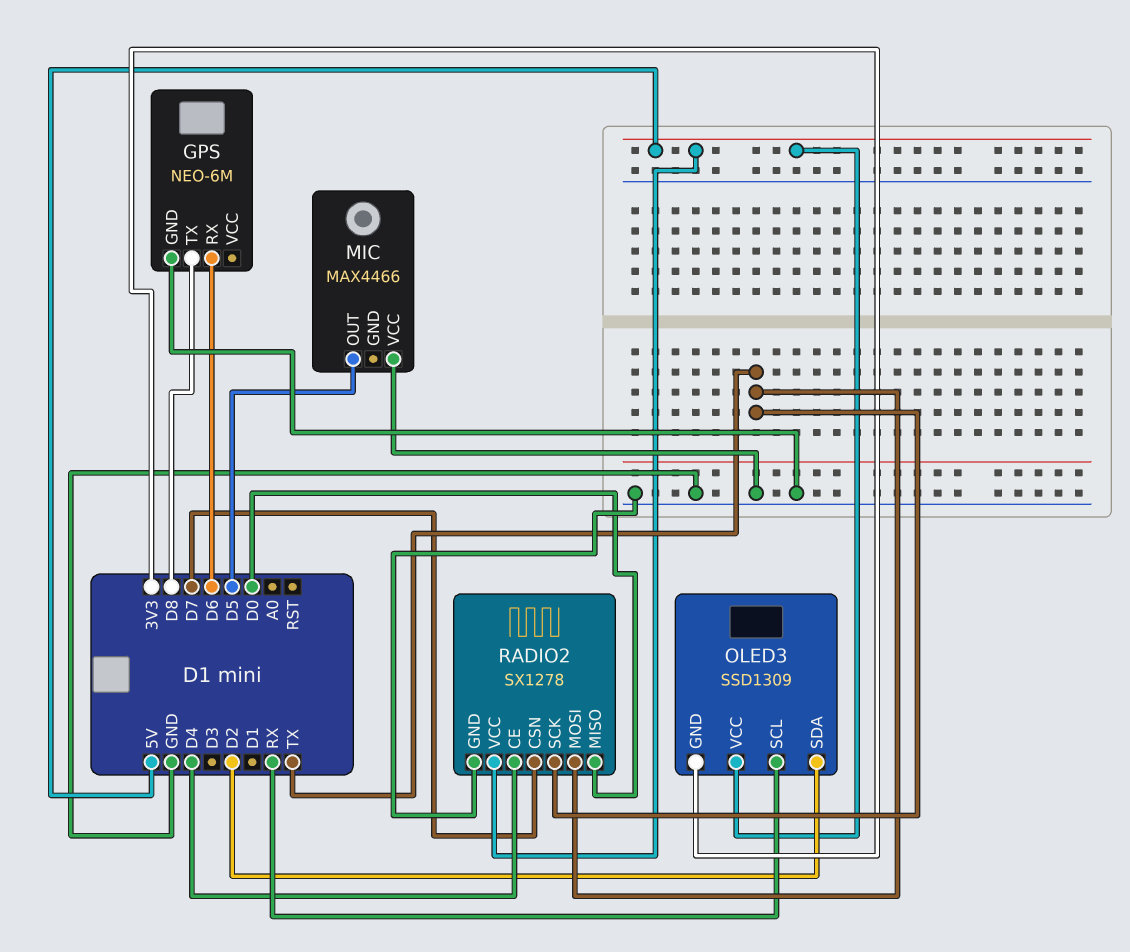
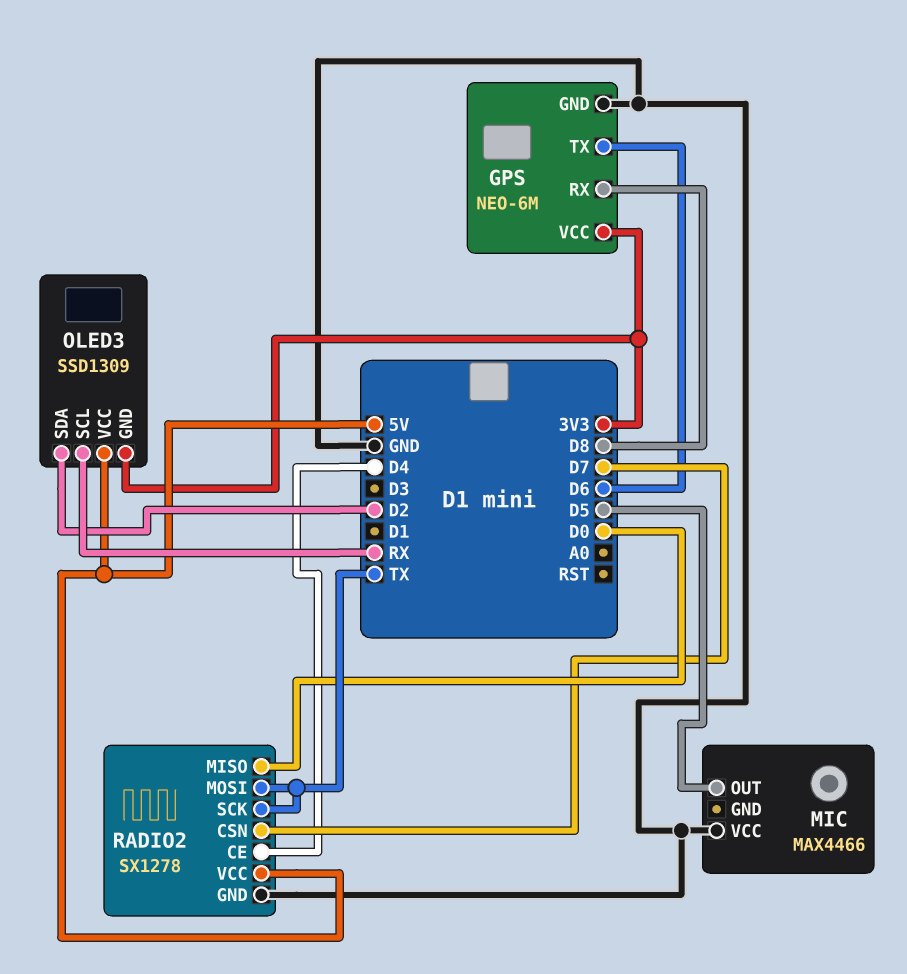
GPS pin RX: D6 -> D8
GPS pin TX: D8 -> D6
GPS pin VCC: none -> 3V3

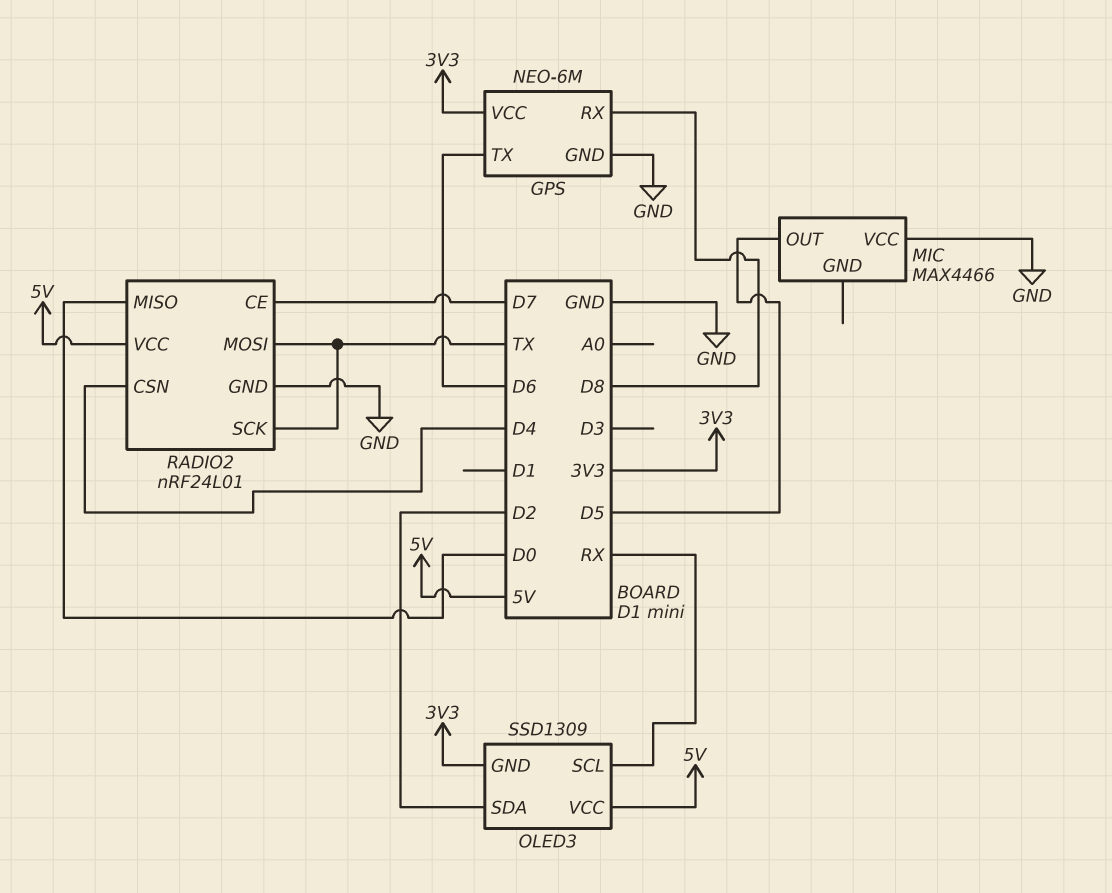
RADIO2: SX1278 -> nRF24L01
RADIO2 pin CE: D4 -> D7
RADIO2 pin CSN: D7 -> D4

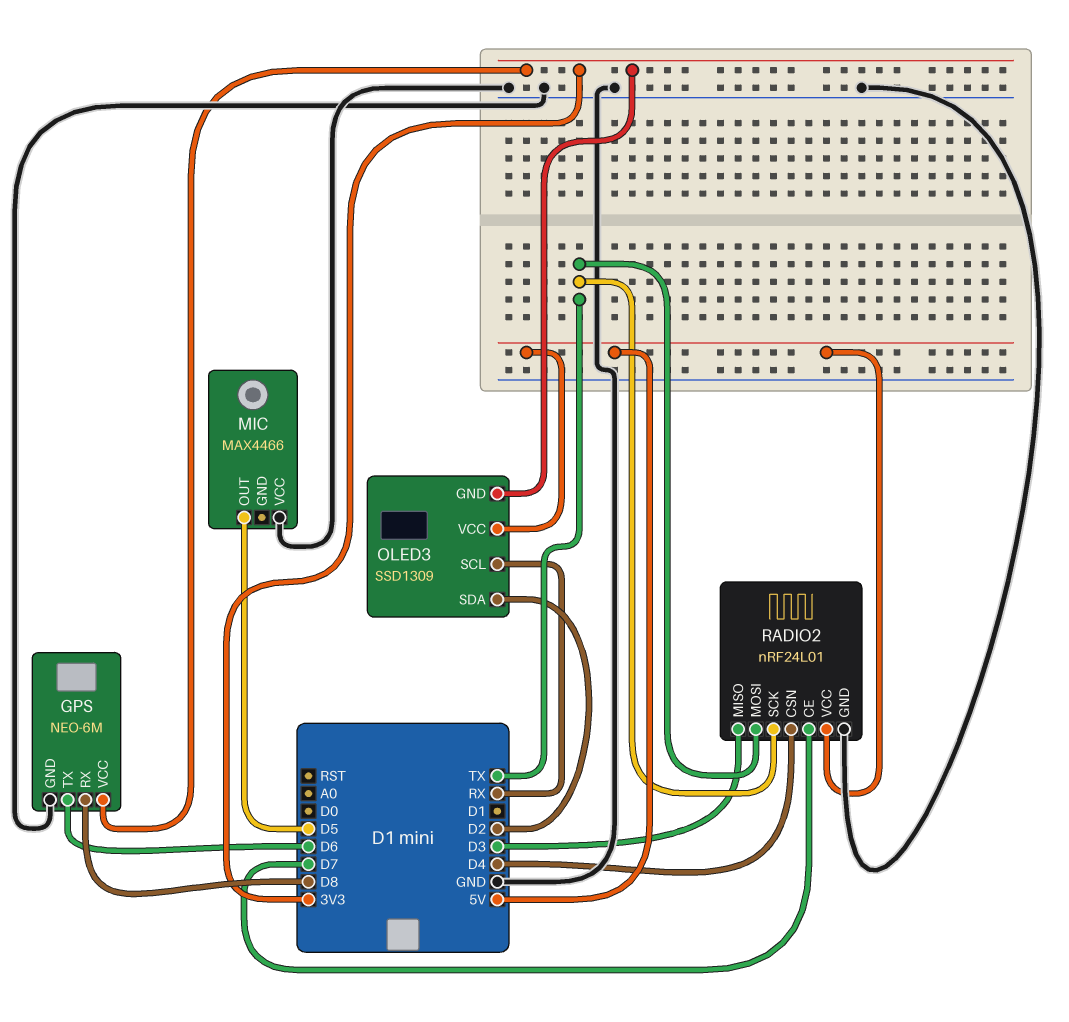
RADIO2 pin MISO: D0 -> D3

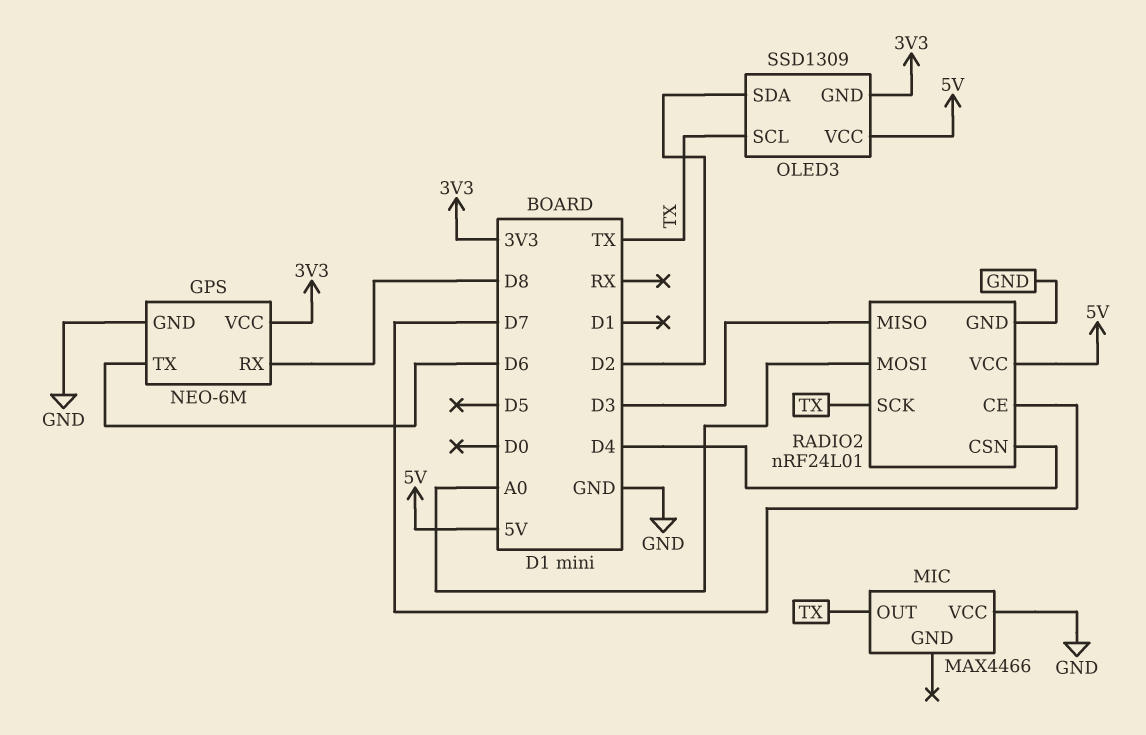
MIC pin OUT: D5 -> TX
OLED3 pin SCL: RX -> TX
RADIO2 pin MOSI: TX -> A0

